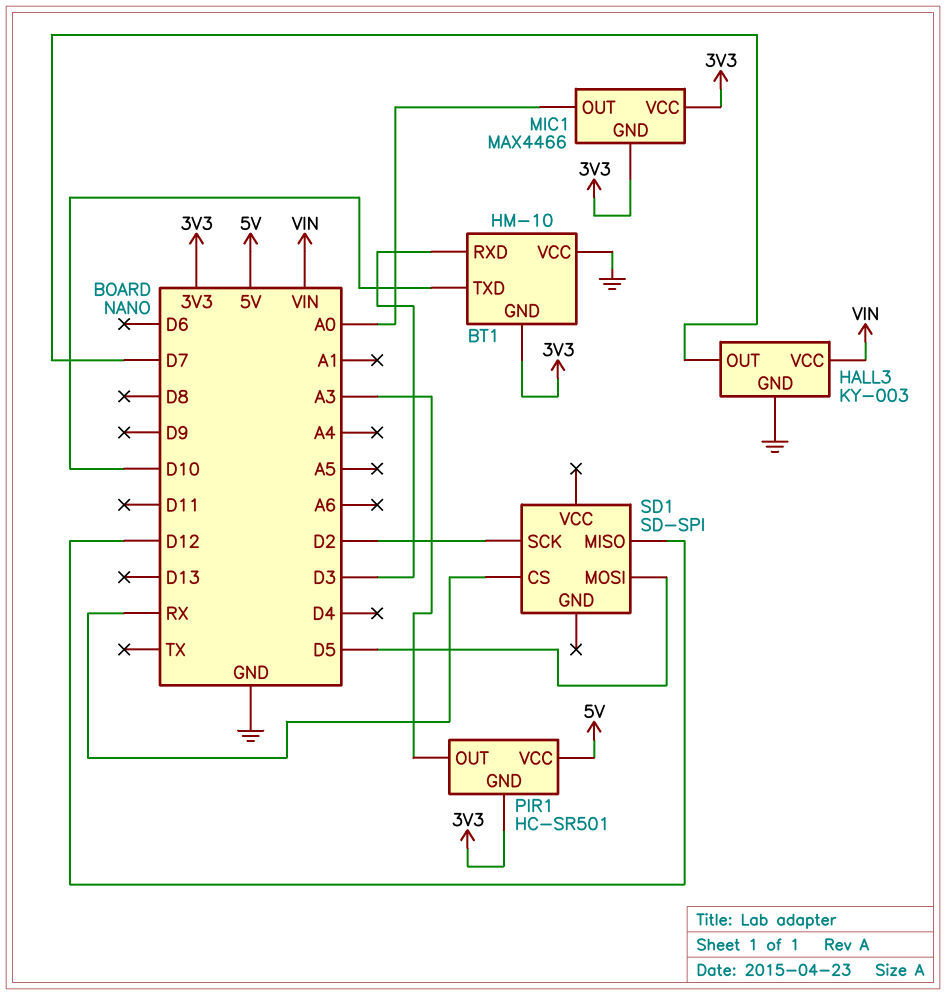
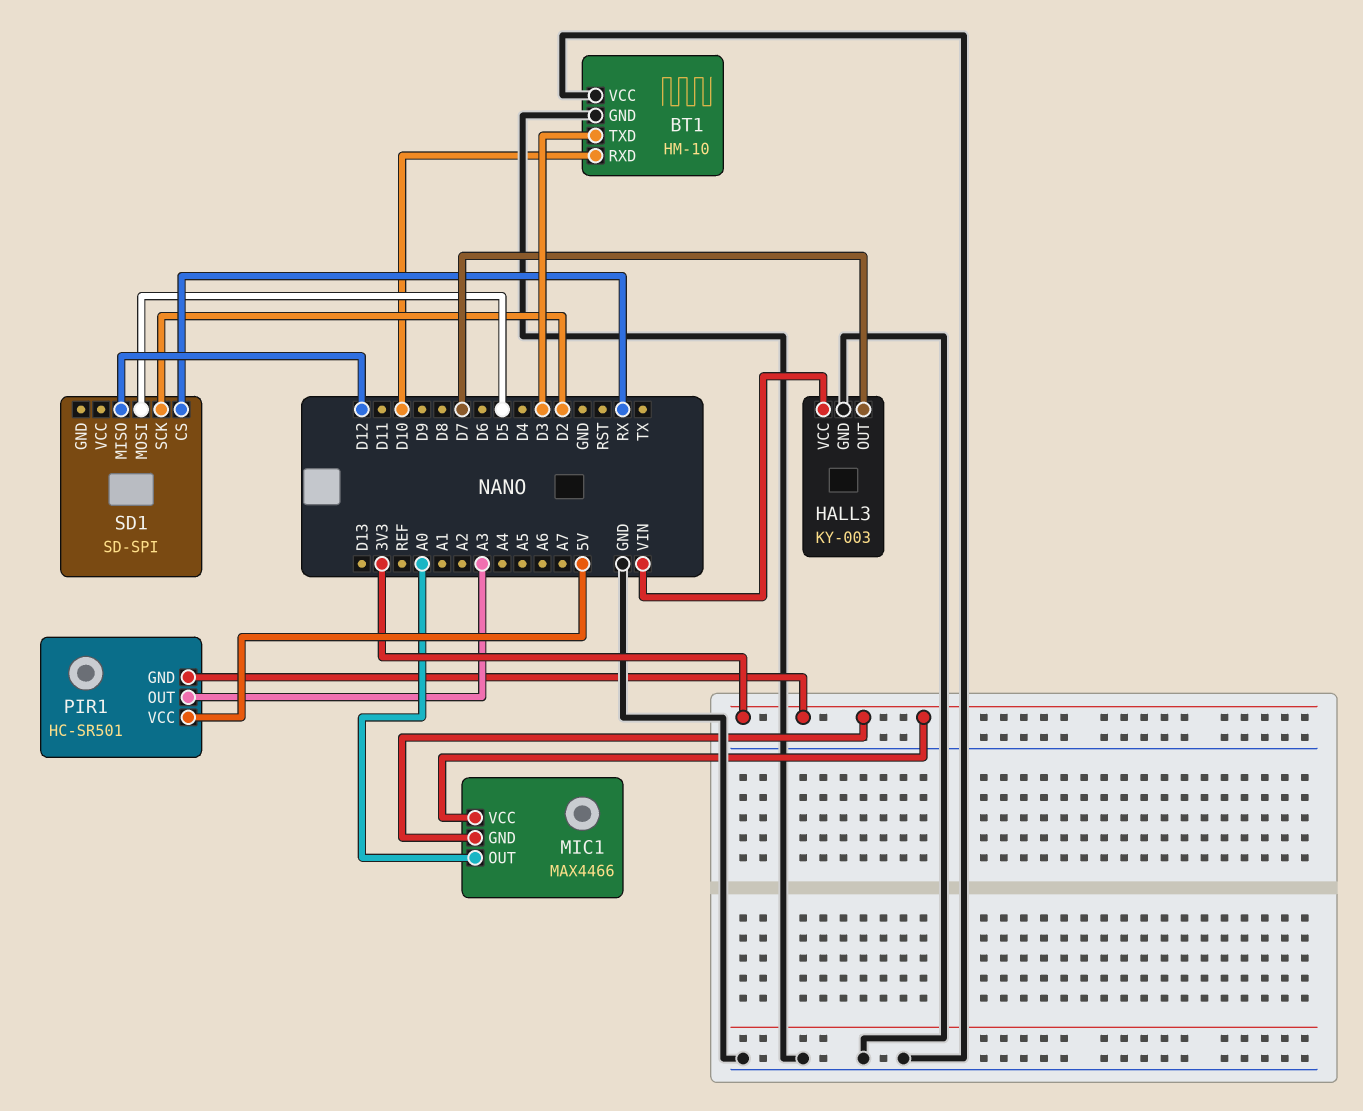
BT1 pin GND: 3V3 -> GND
BT1 pin RXD: D3 -> D10
BT1 pin TXD: D10 -> D3

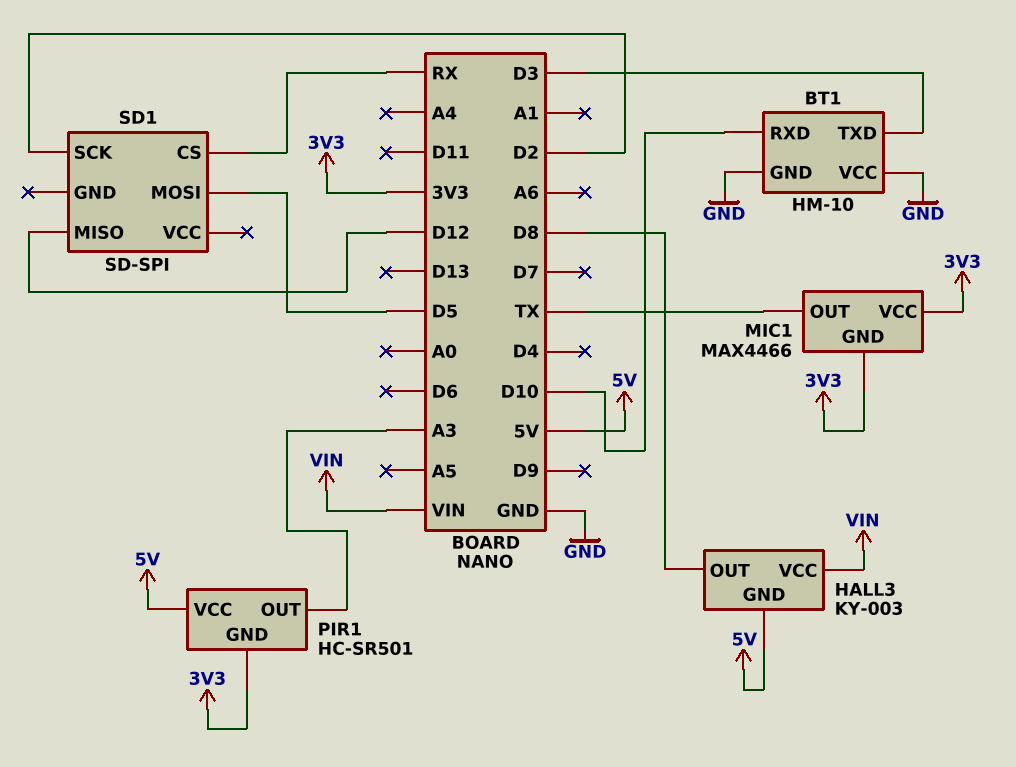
HALL3 pin GND: GND -> 5V
HALL3 pin OUT: D7 -> D8
MIC1 pin OUT: A0 -> TX

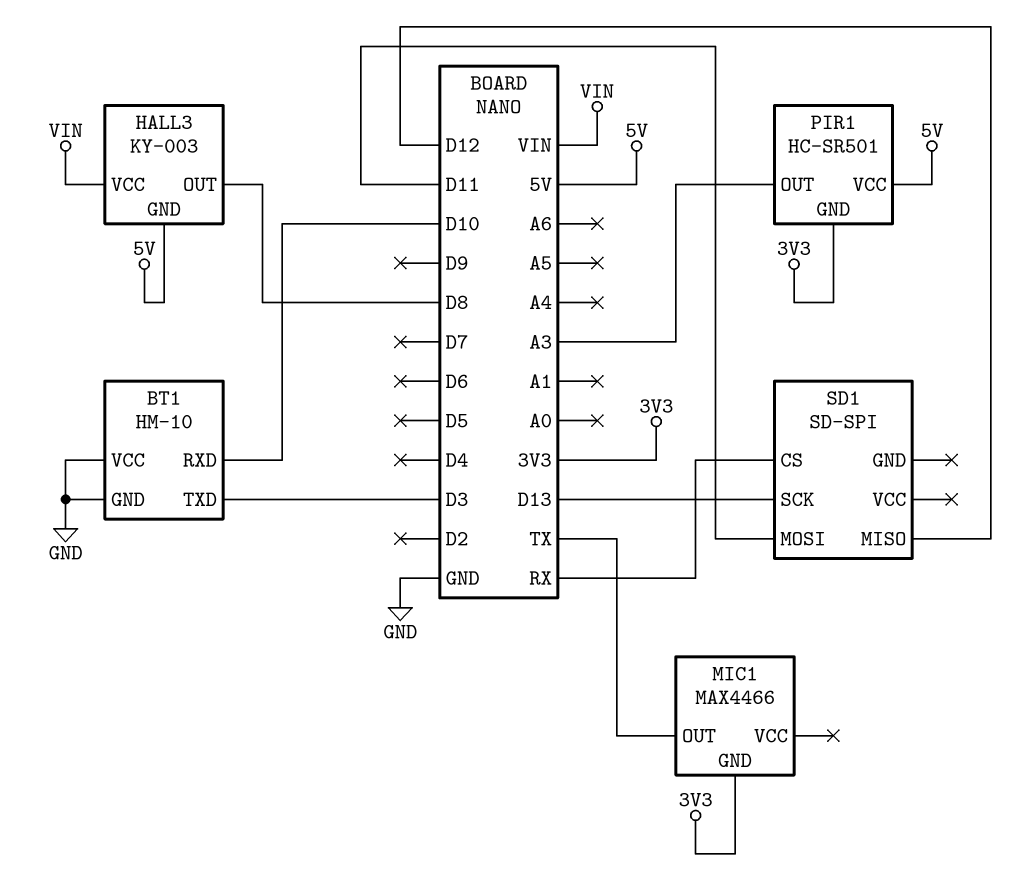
MIC1 pin VCC: 3V3 -> none
SD1 pin MOSI: D5 -> D11
SD1 pin SCK: D2 -> D13

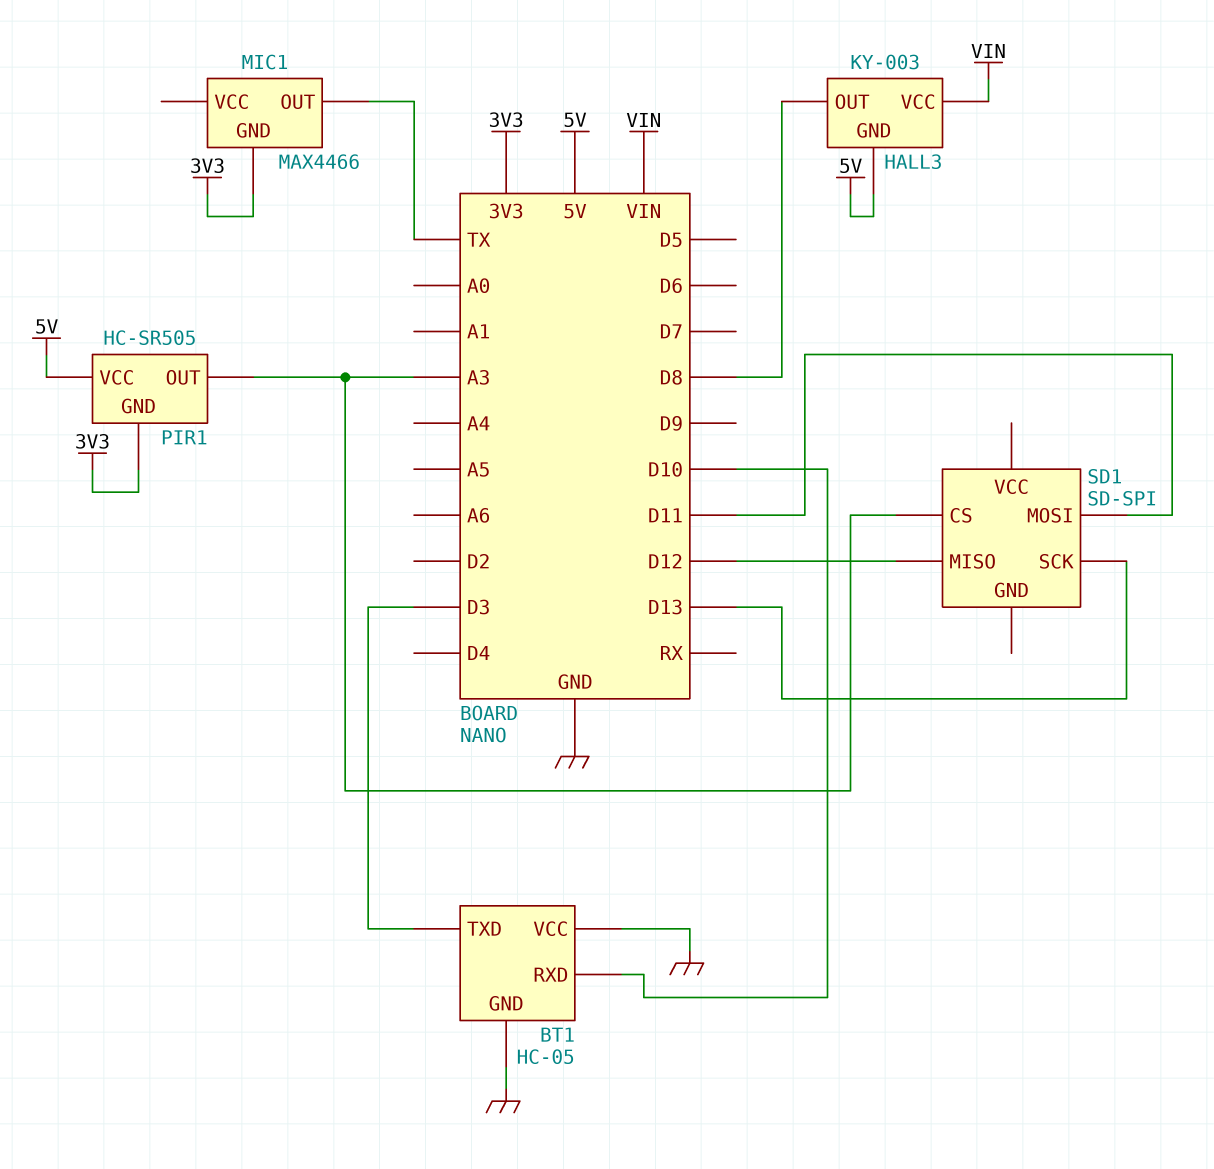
BT1: HM-10 -> HC-05
PIR1: HC-SR501 -> HC-SR505
SD1 pin CS: RX -> A3

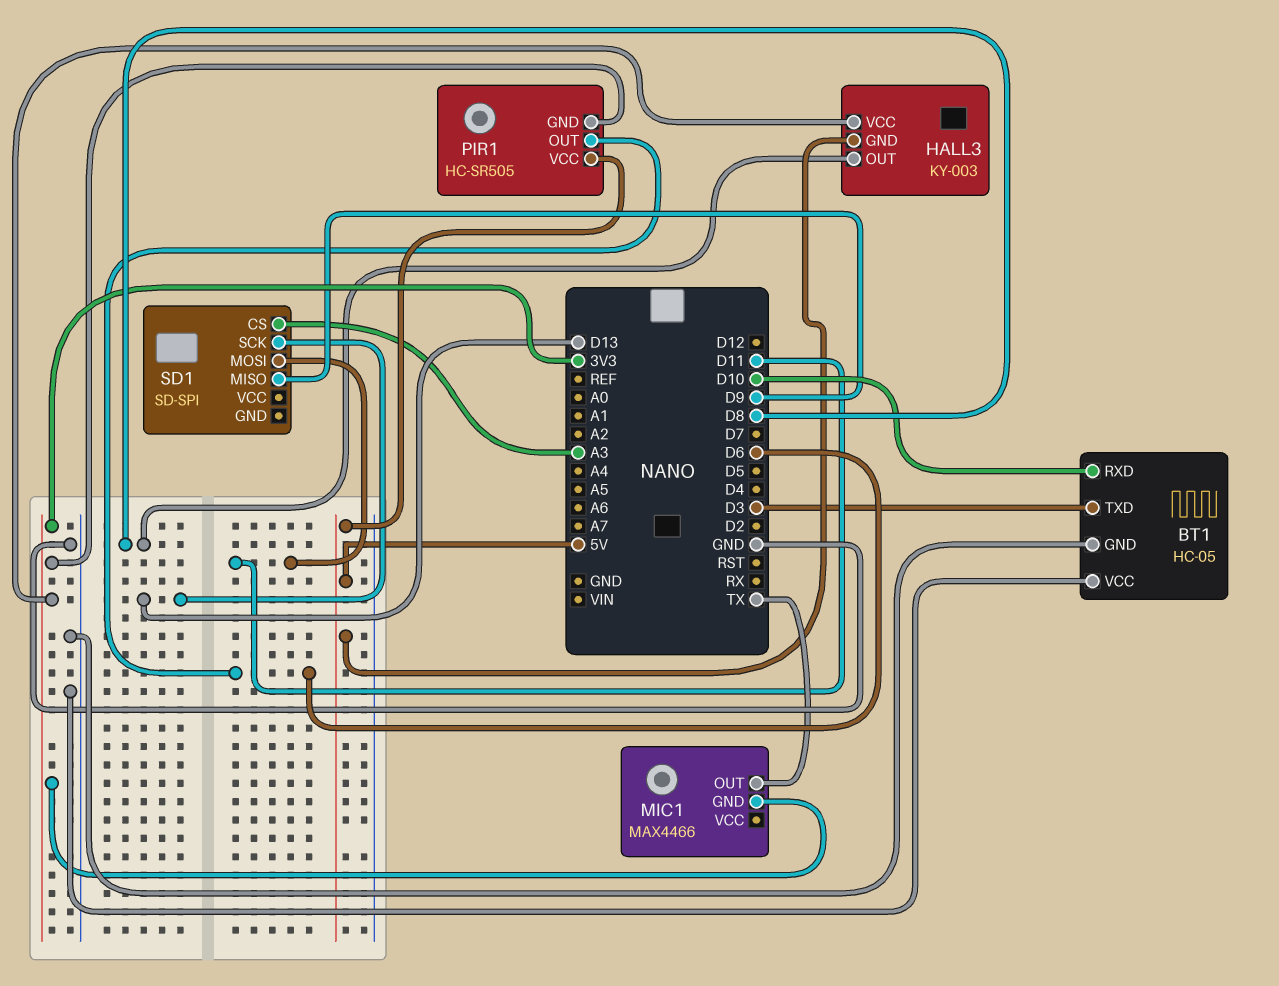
HALL3 pin VCC: VIN -> 3V3
PIR1 pin OUT: A3 -> D6
SD1 pin MISO: D12 -> D9

